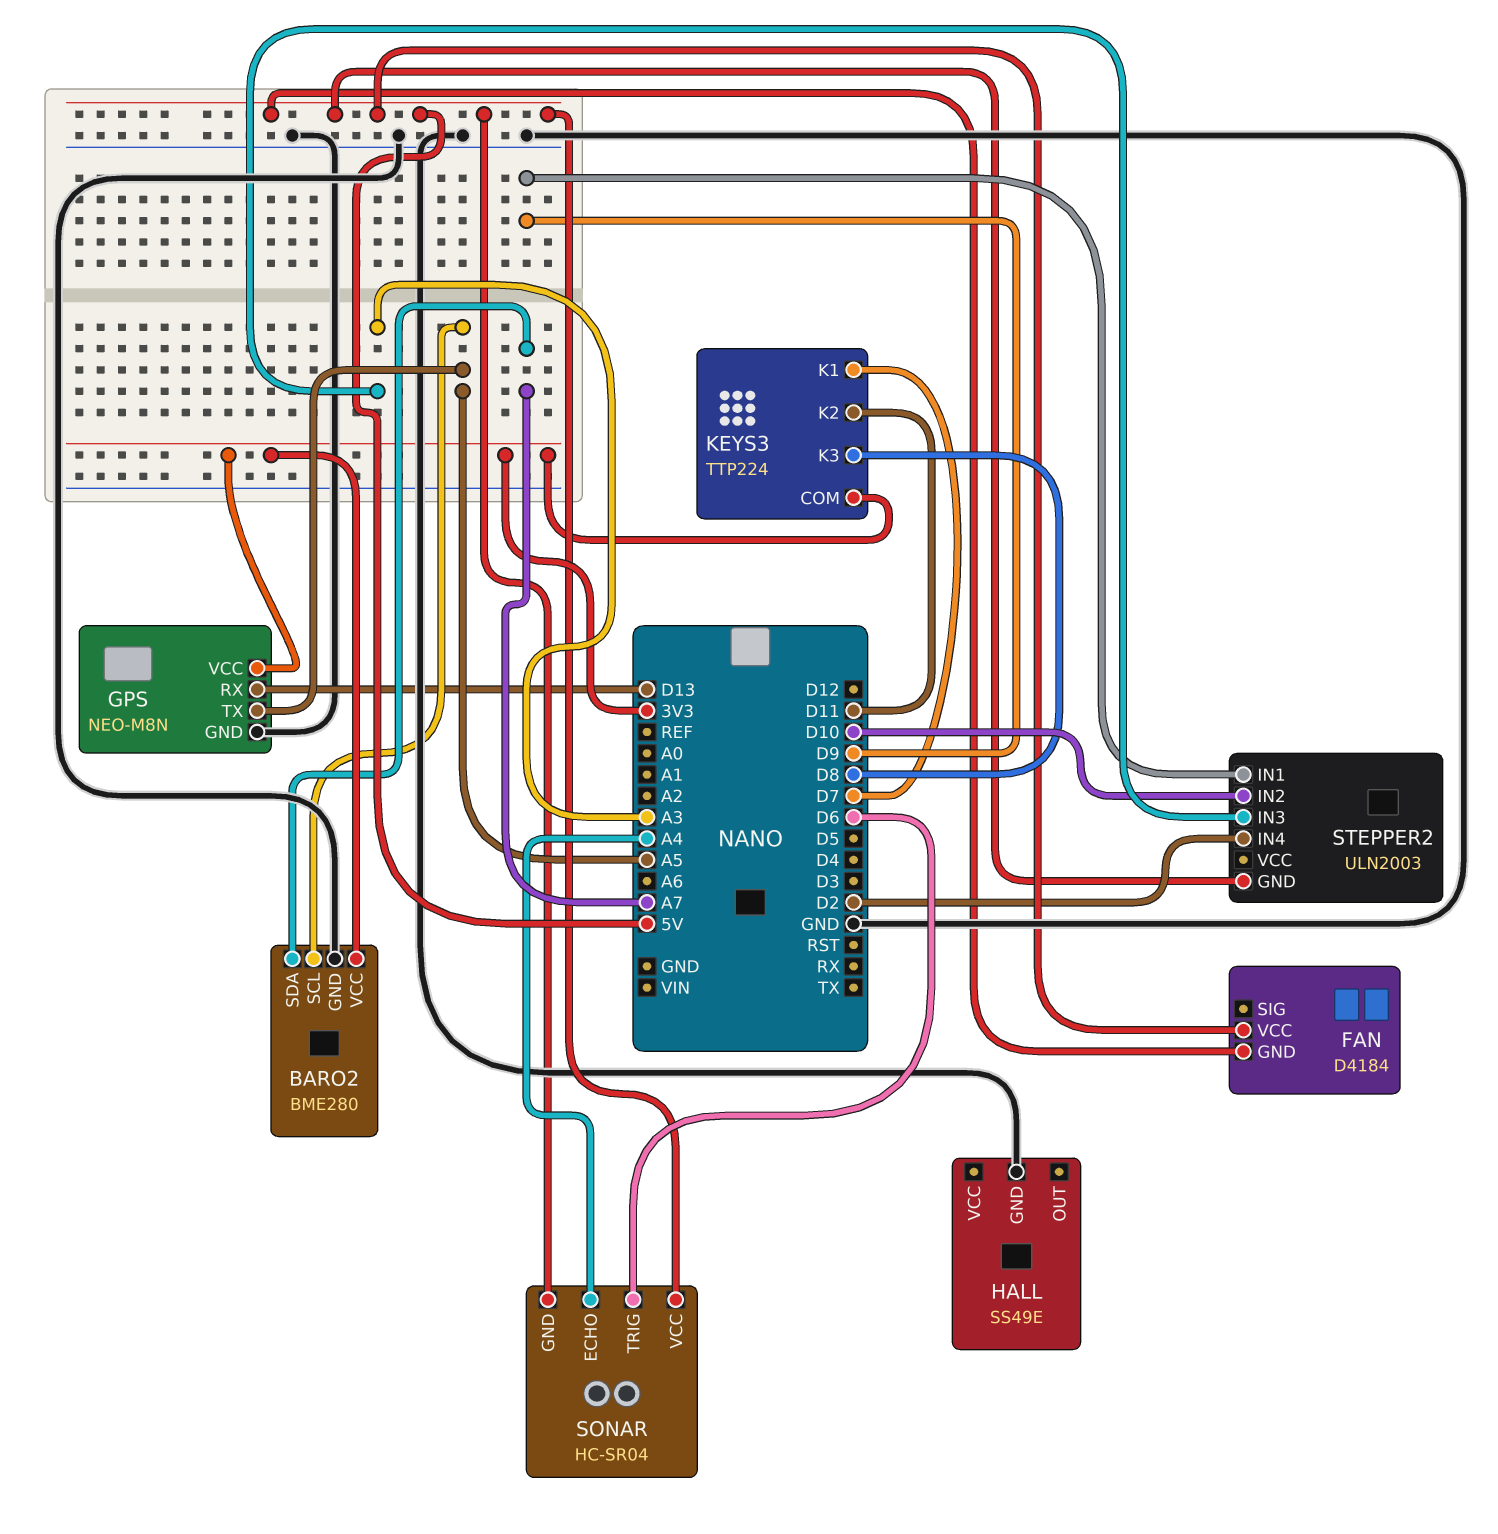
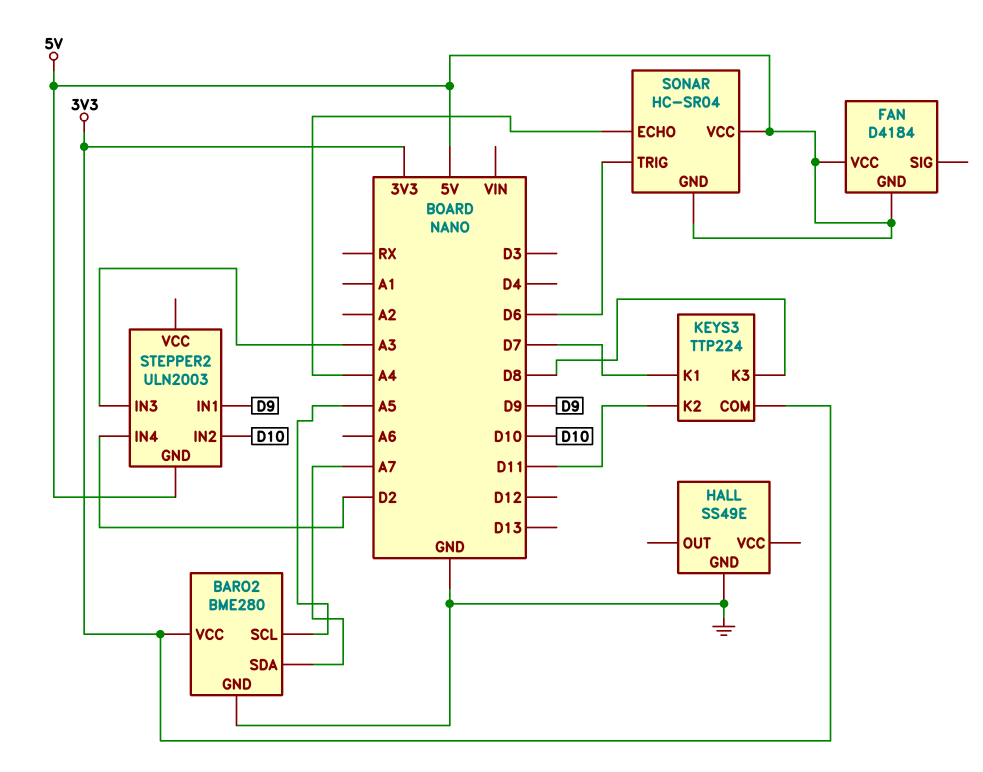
GPS: NEO-M8N -> none
GPS pin GND: GND -> none
GPS pin RX: D13 -> none
GPS pin TX: A5 -> none
GPS pin VCC: 3V3 -> none

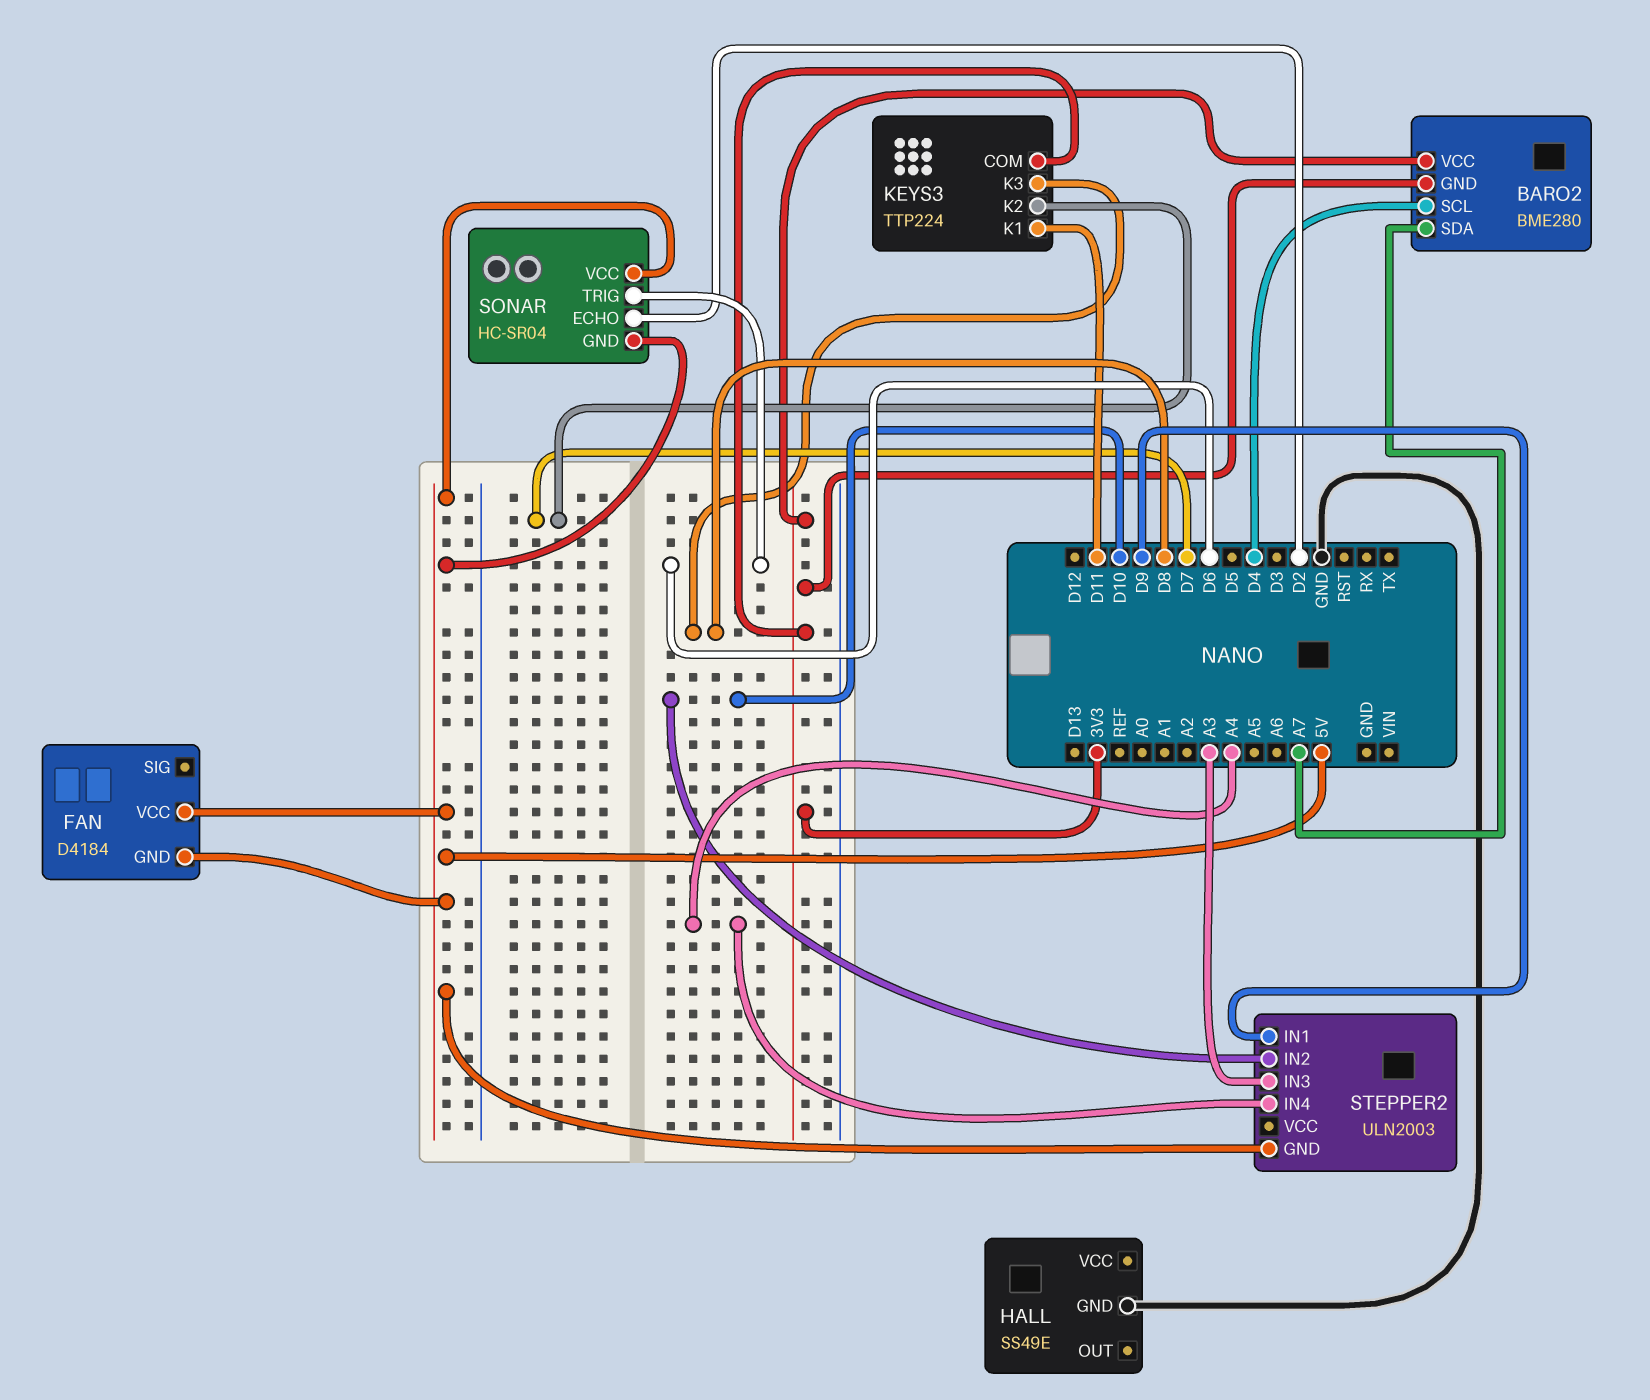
BARO2 pin GND: GND -> 3V3
BARO2 pin SCL: A5 -> D4
KEYS3 pin K1: D7 -> D11
KEYS3 pin K2: D11 -> D7
SONAR pin ECHO: A4 -> D2
STEPPER2 pin IN4: D2 -> A4

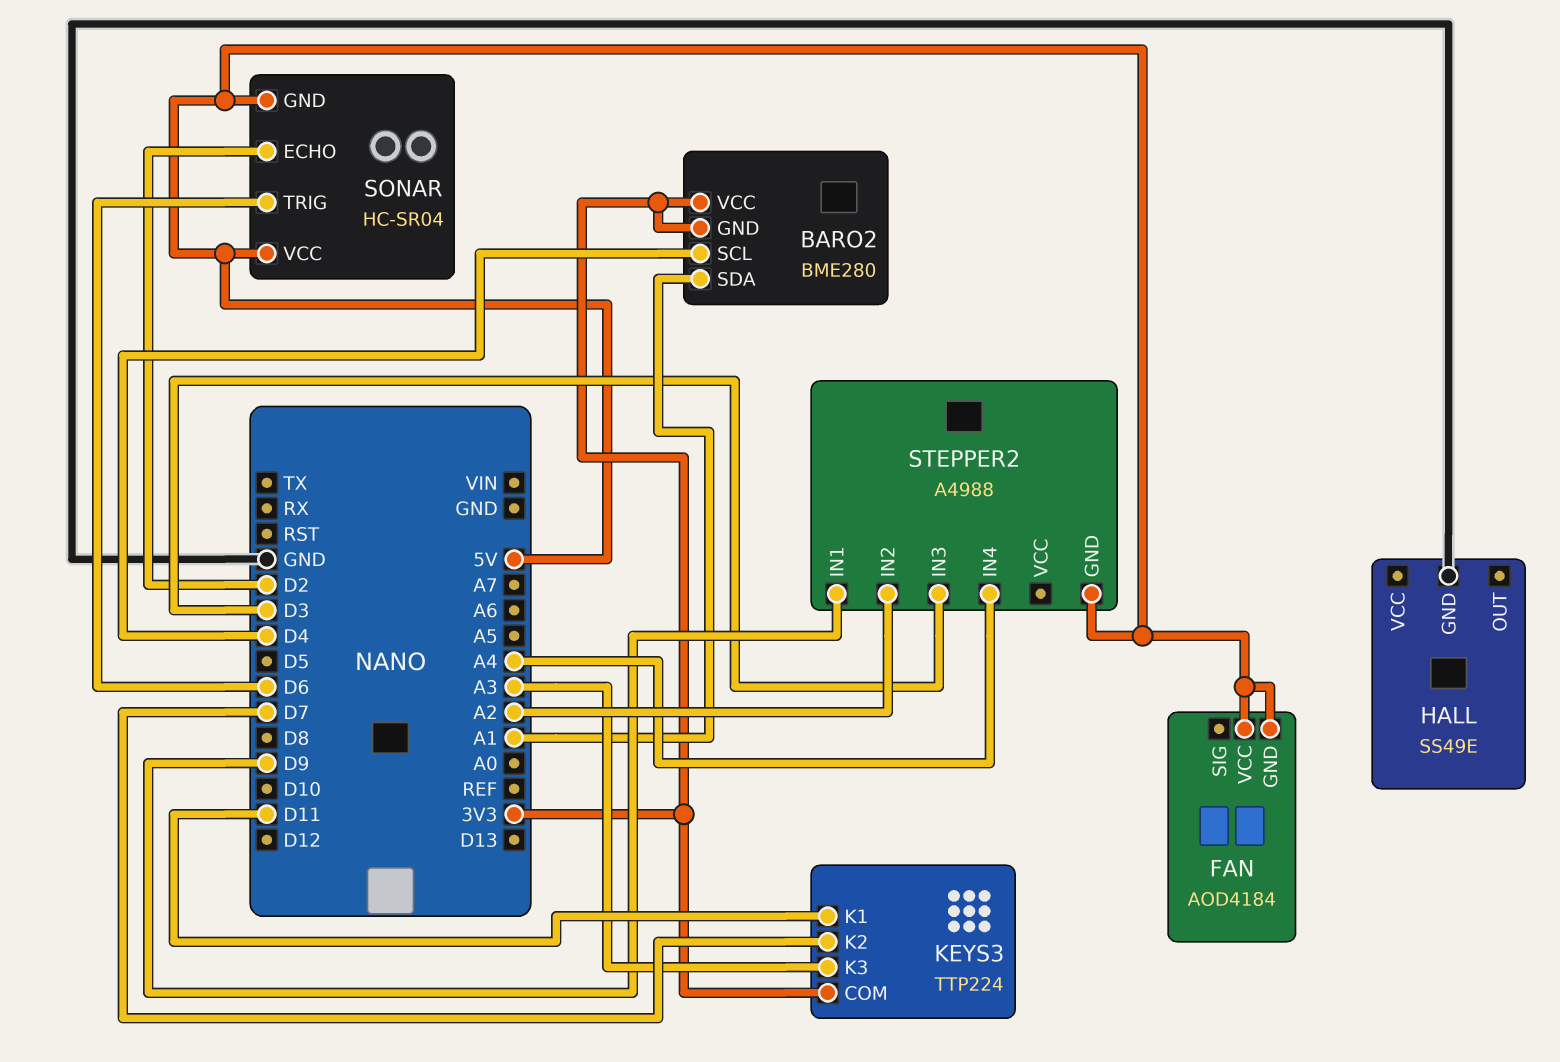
BARO2 pin SDA: A7 -> A1
FAN: D4184 -> AOD4184
KEYS3 pin K3: D8 -> A3
STEPPER2: ULN2003 -> A4988
STEPPER2 pin IN2: D10 -> A2
STEPPER2 pin IN3: A3 -> D3

